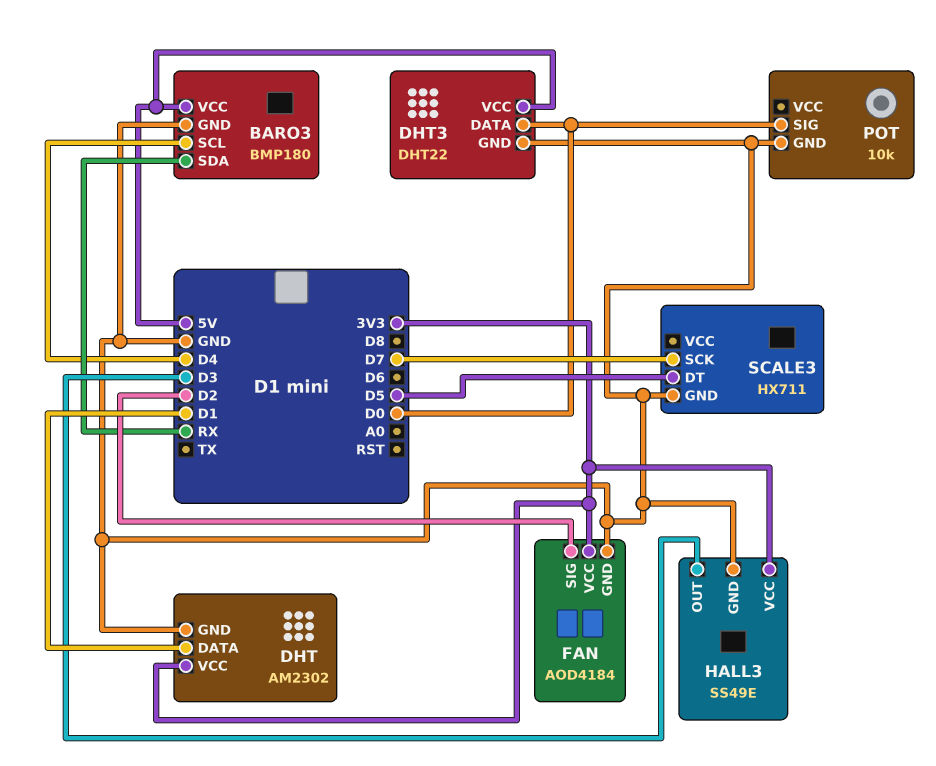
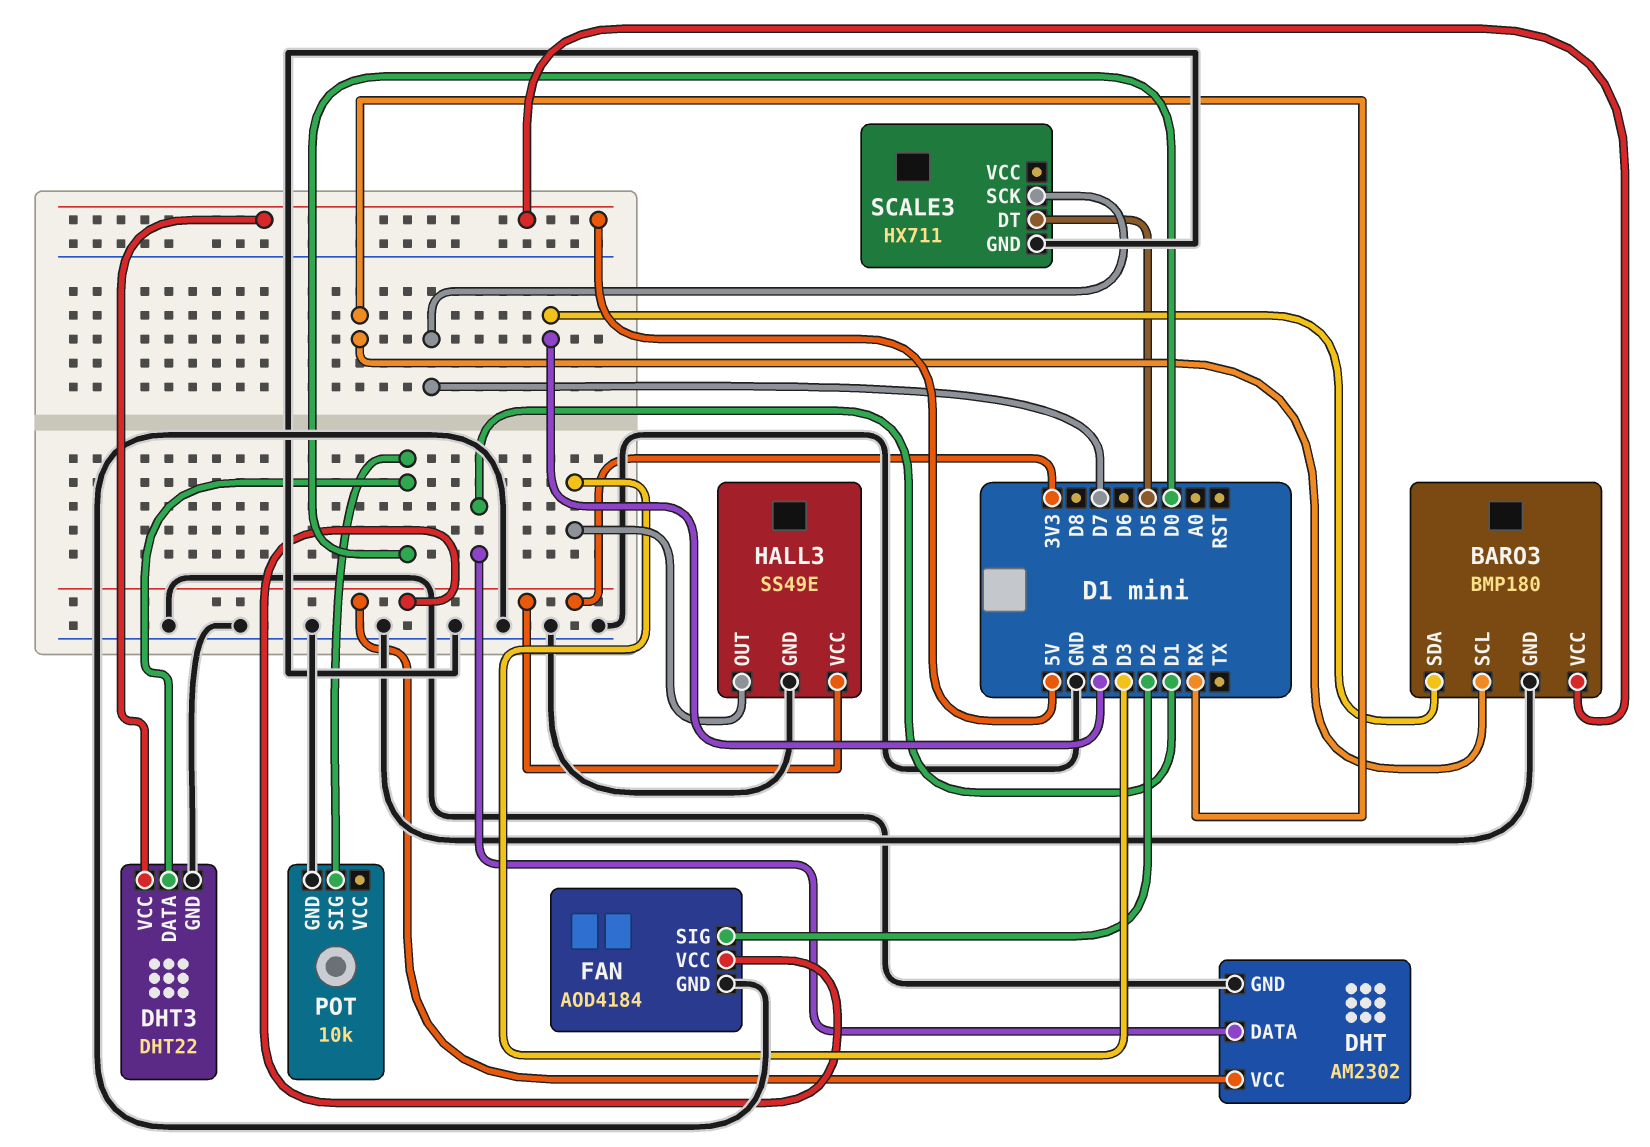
BARO3 pin SCL: D4 -> RX
BARO3 pin SDA: RX -> D4

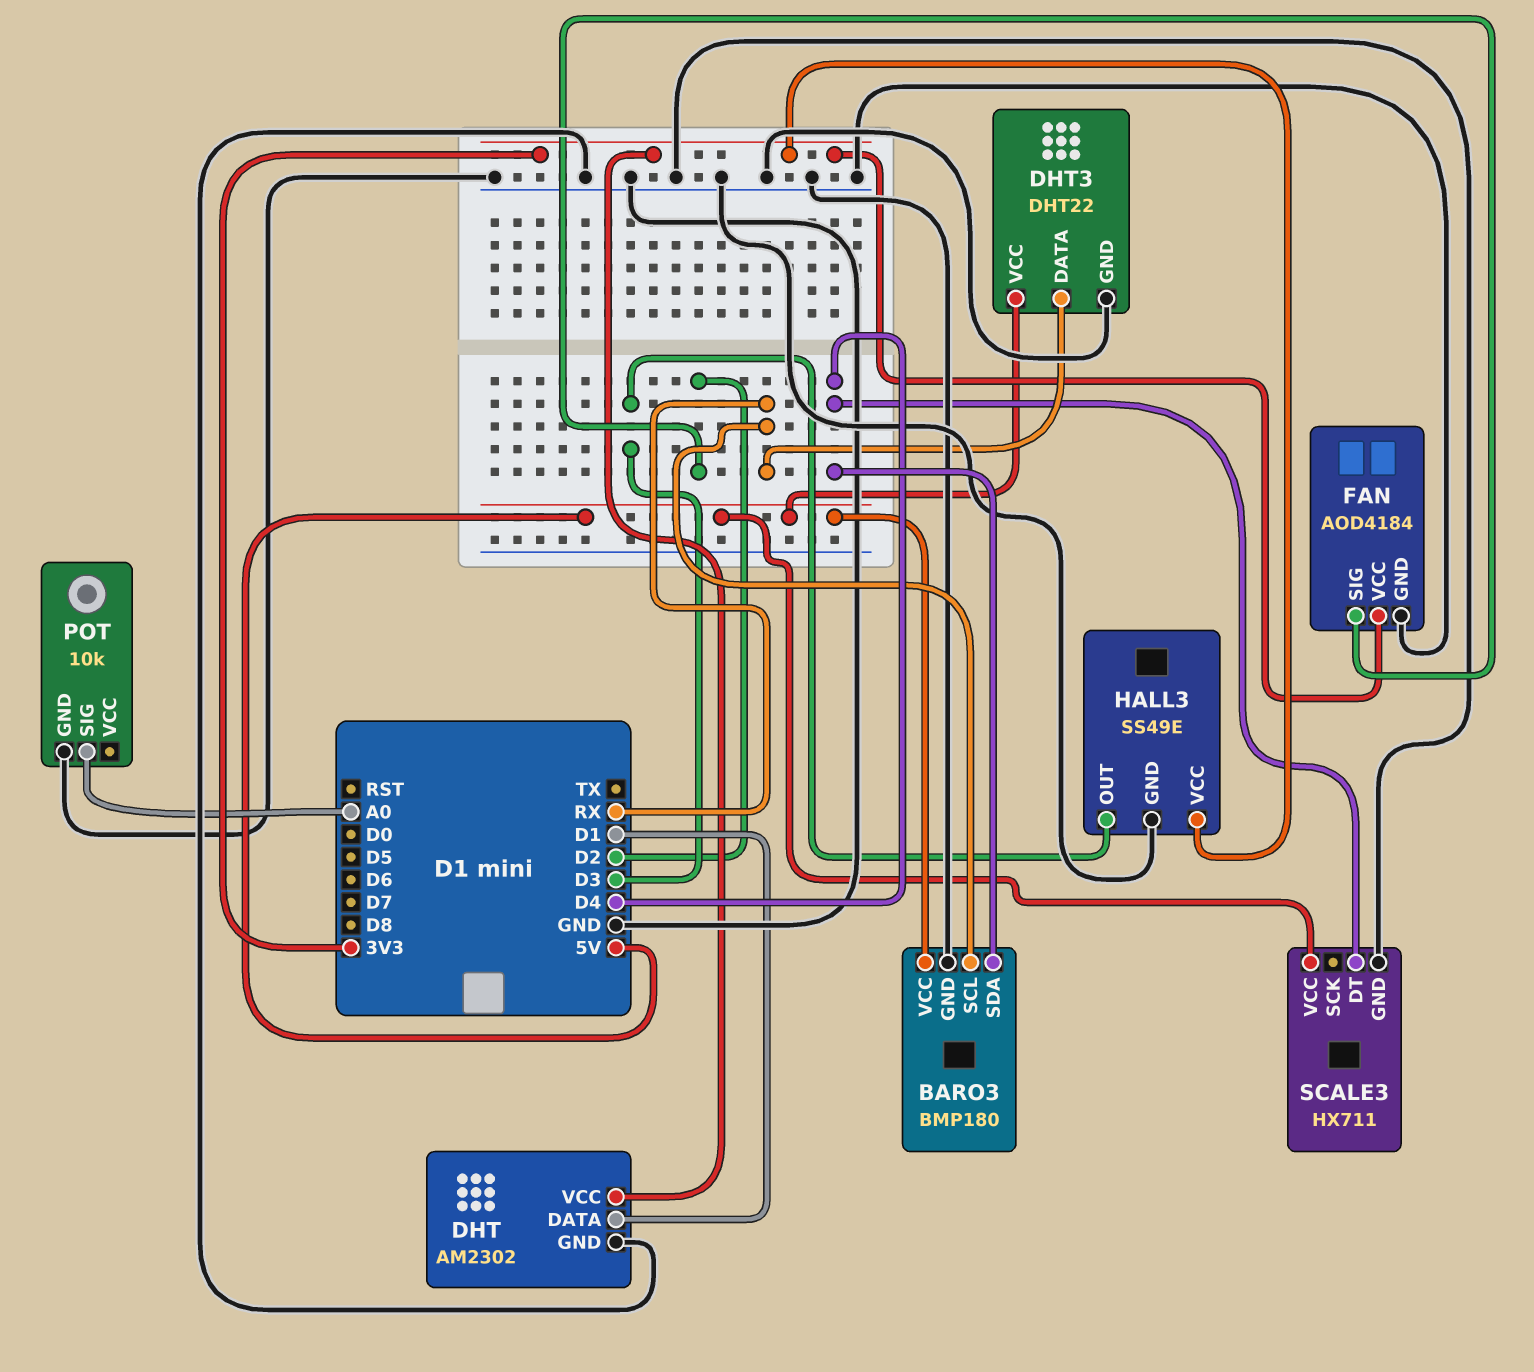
DHT3 pin DATA: D0 -> RX
POT pin SIG: D0 -> A0
SCALE3 pin DT: D5 -> D4
SCALE3 pin SCK: D7 -> none
SCALE3 pin VCC: none -> 5V

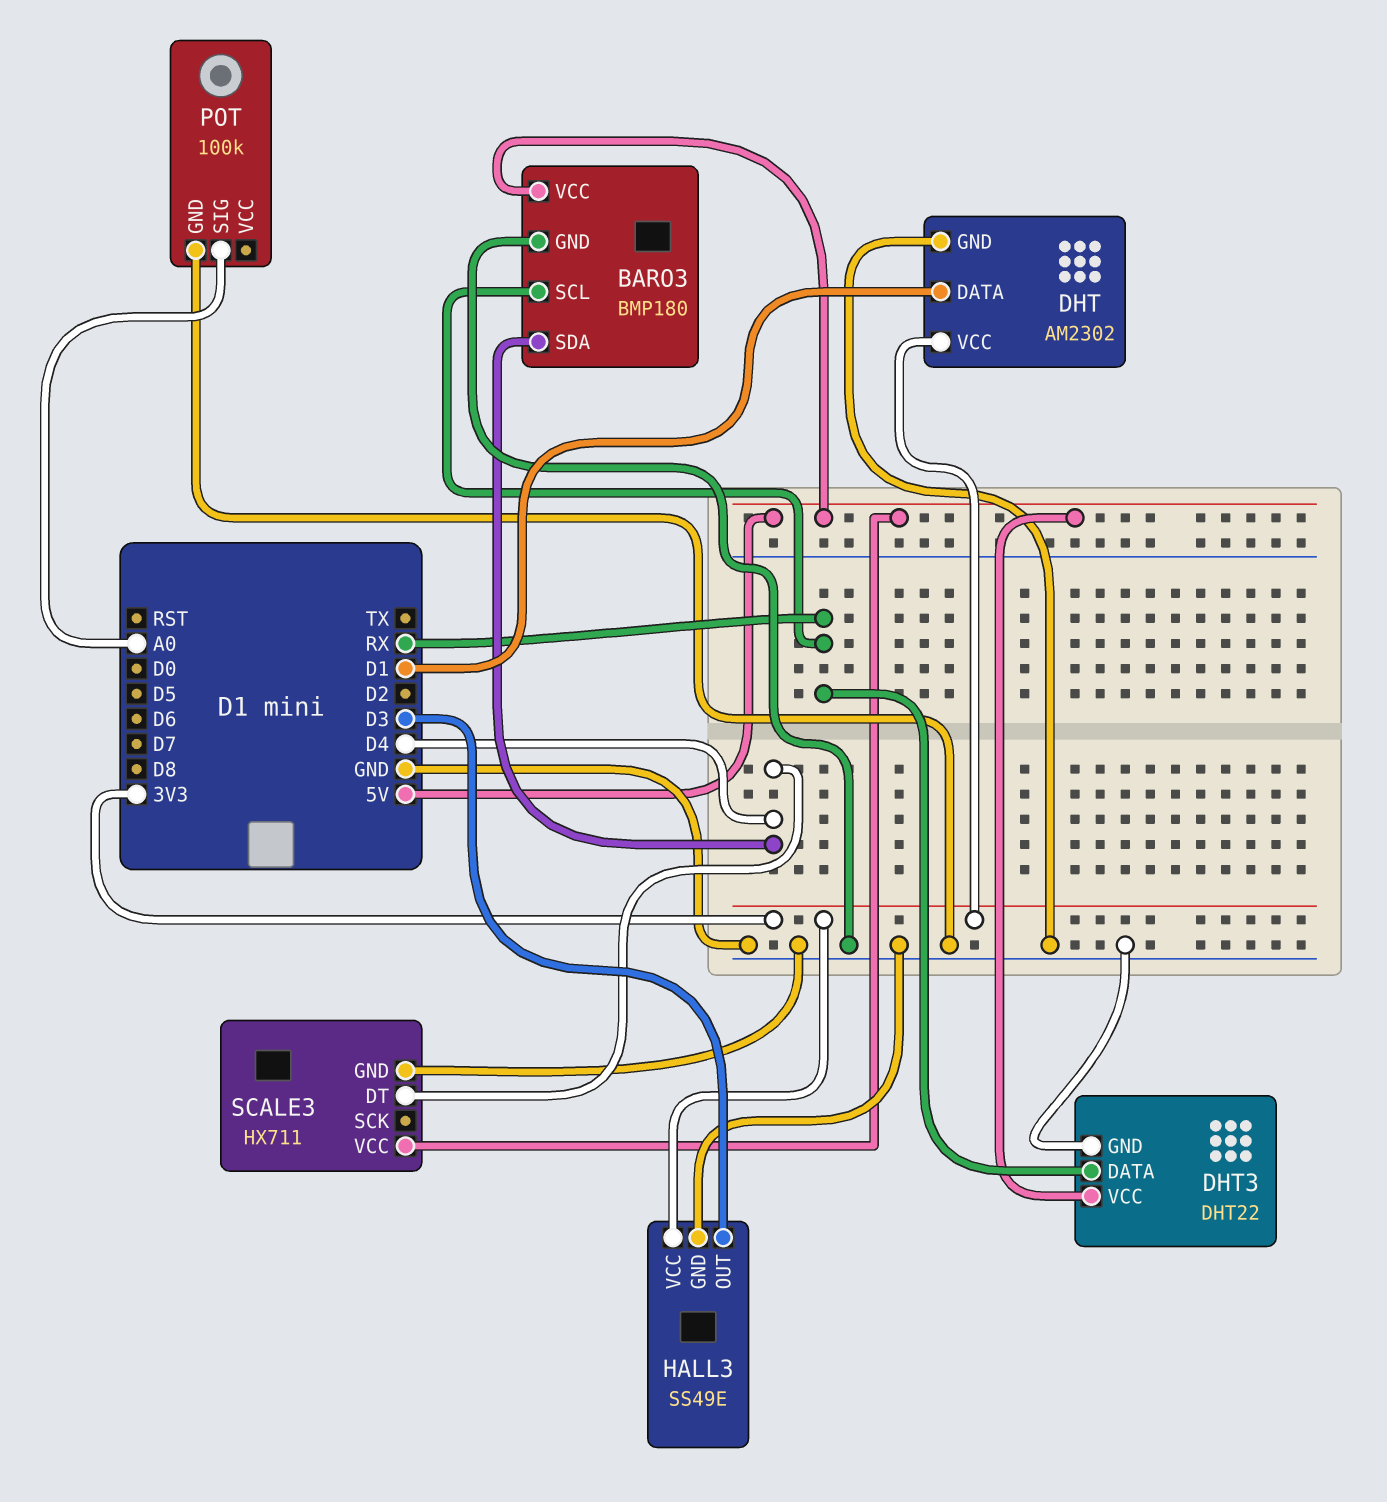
FAN: AOD4184 -> none
FAN pin GND: GND -> none
FAN pin SIG: D2 -> none
FAN pin VCC: 3V3 -> none
POT: 10k -> 100k

